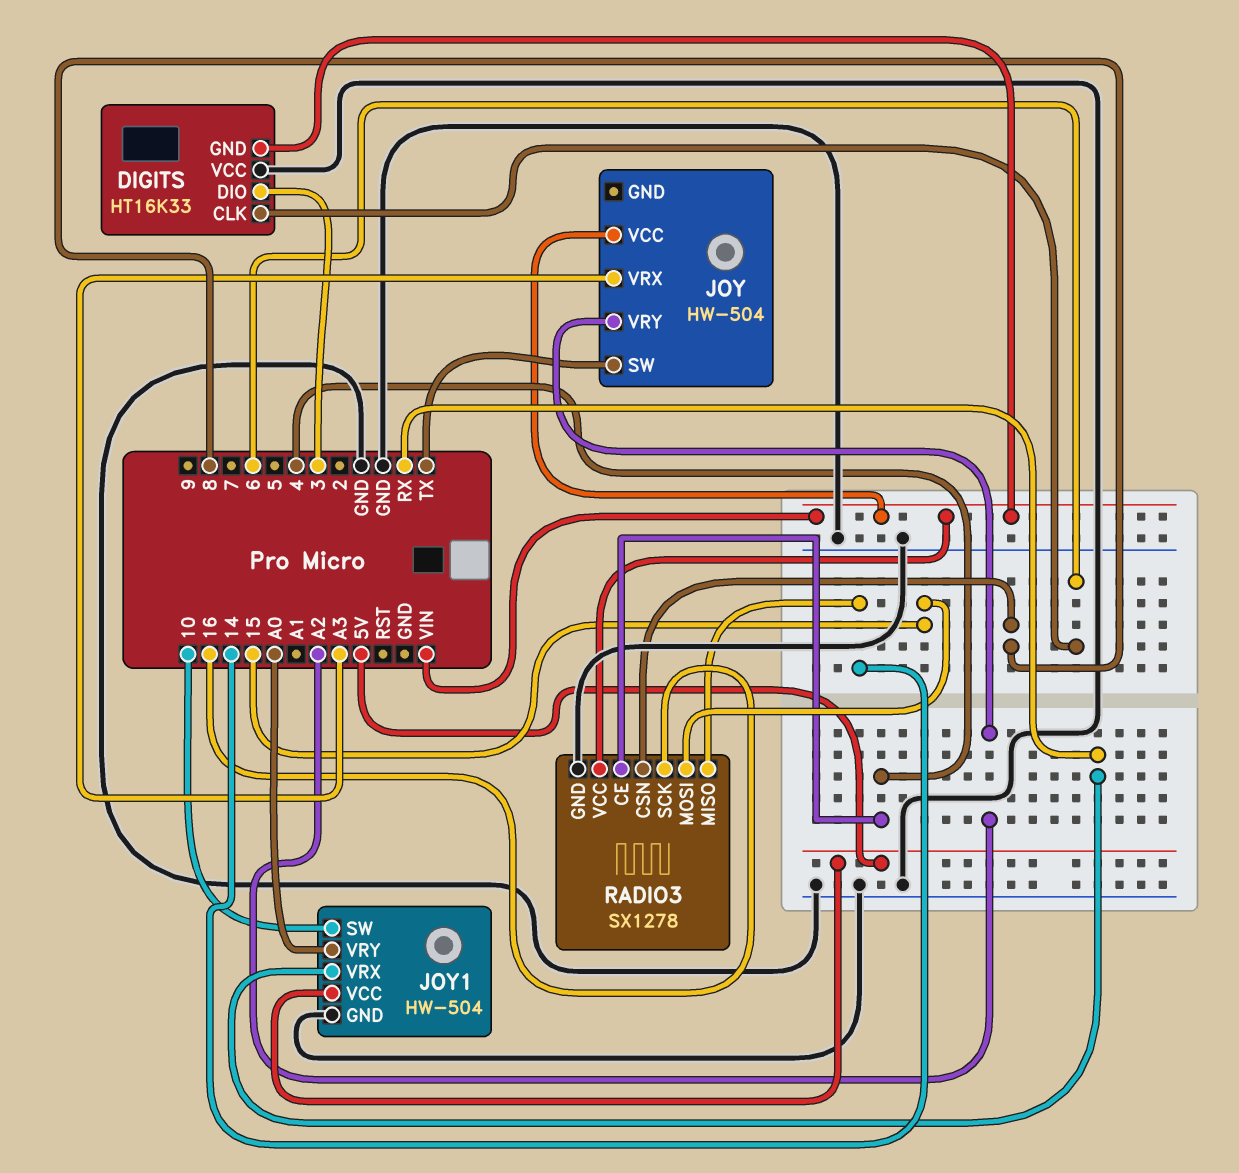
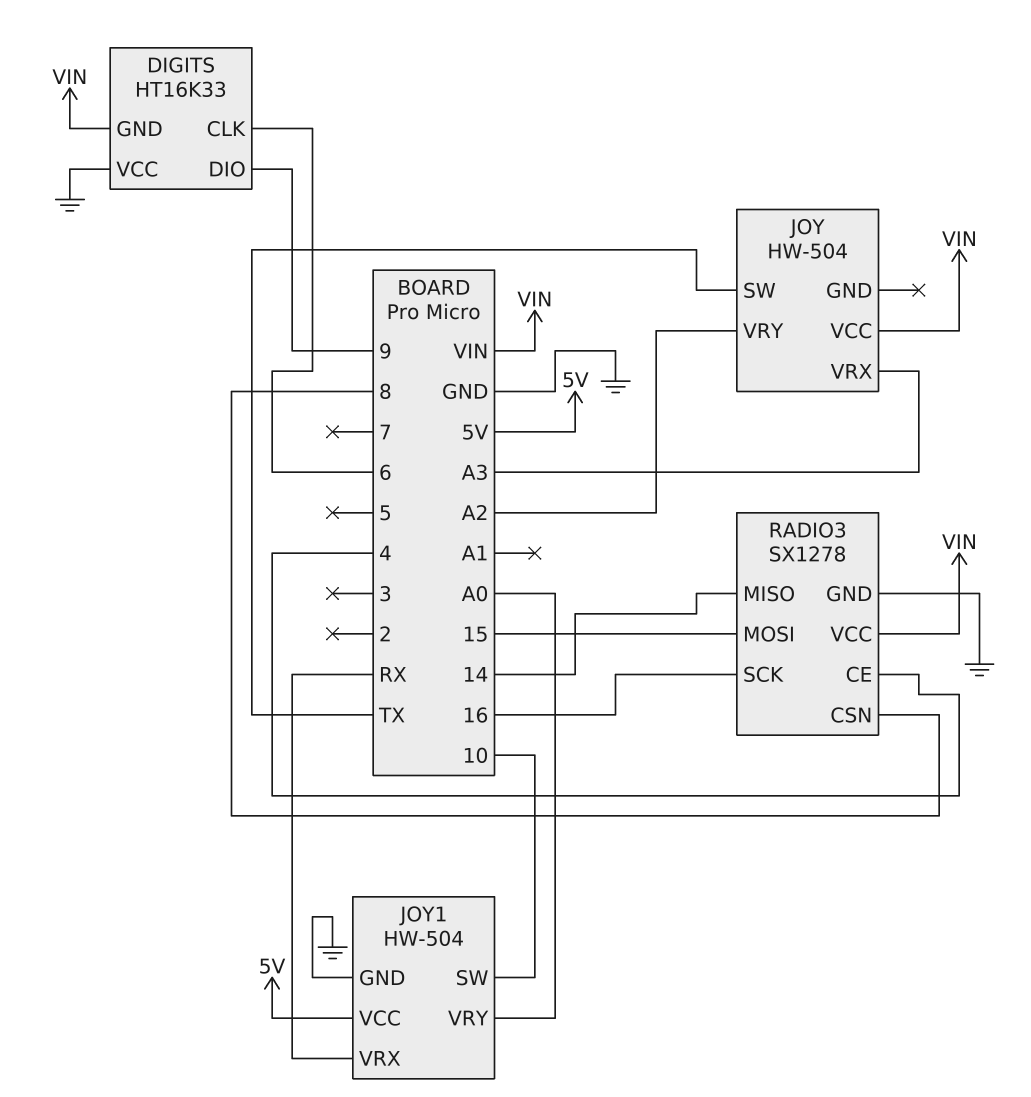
DIGITS pin DIO: 3 -> 9

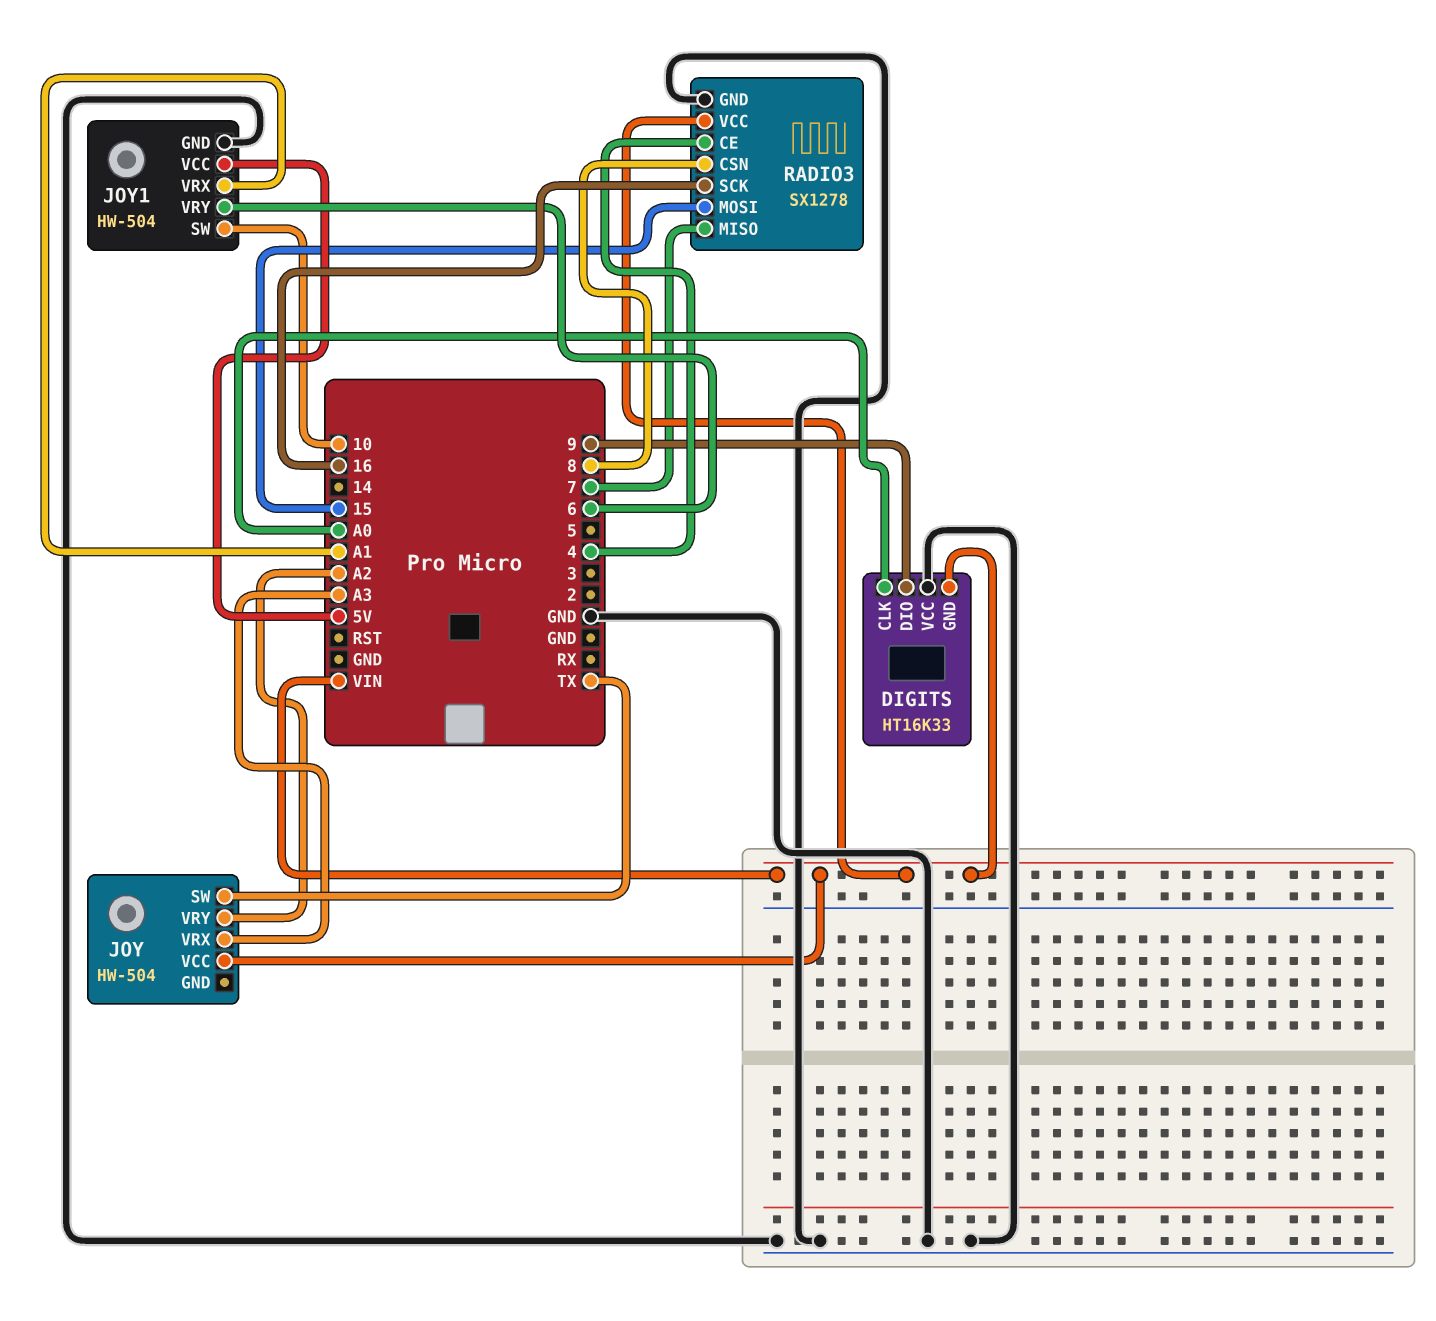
DIGITS pin CLK: 6 -> A0
JOY1 pin VRX: RX -> A1
JOY1 pin VRY: A0 -> 6
RADIO3 pin MISO: 14 -> 7

